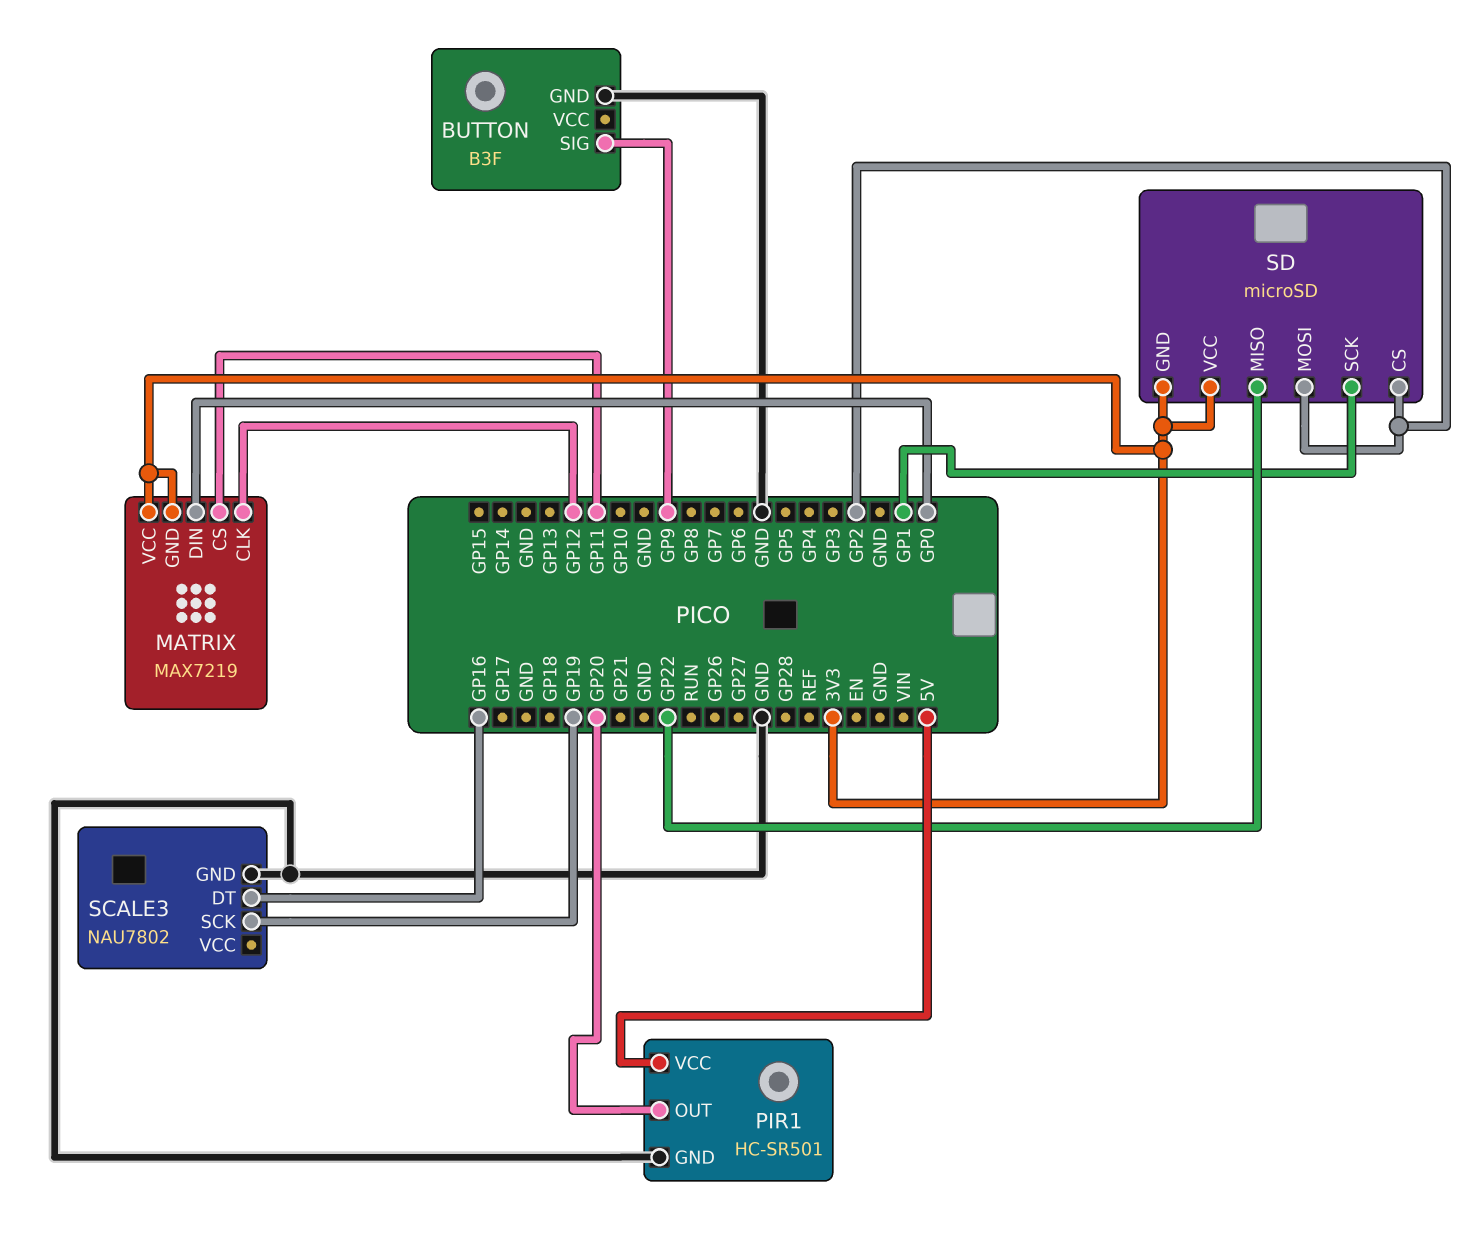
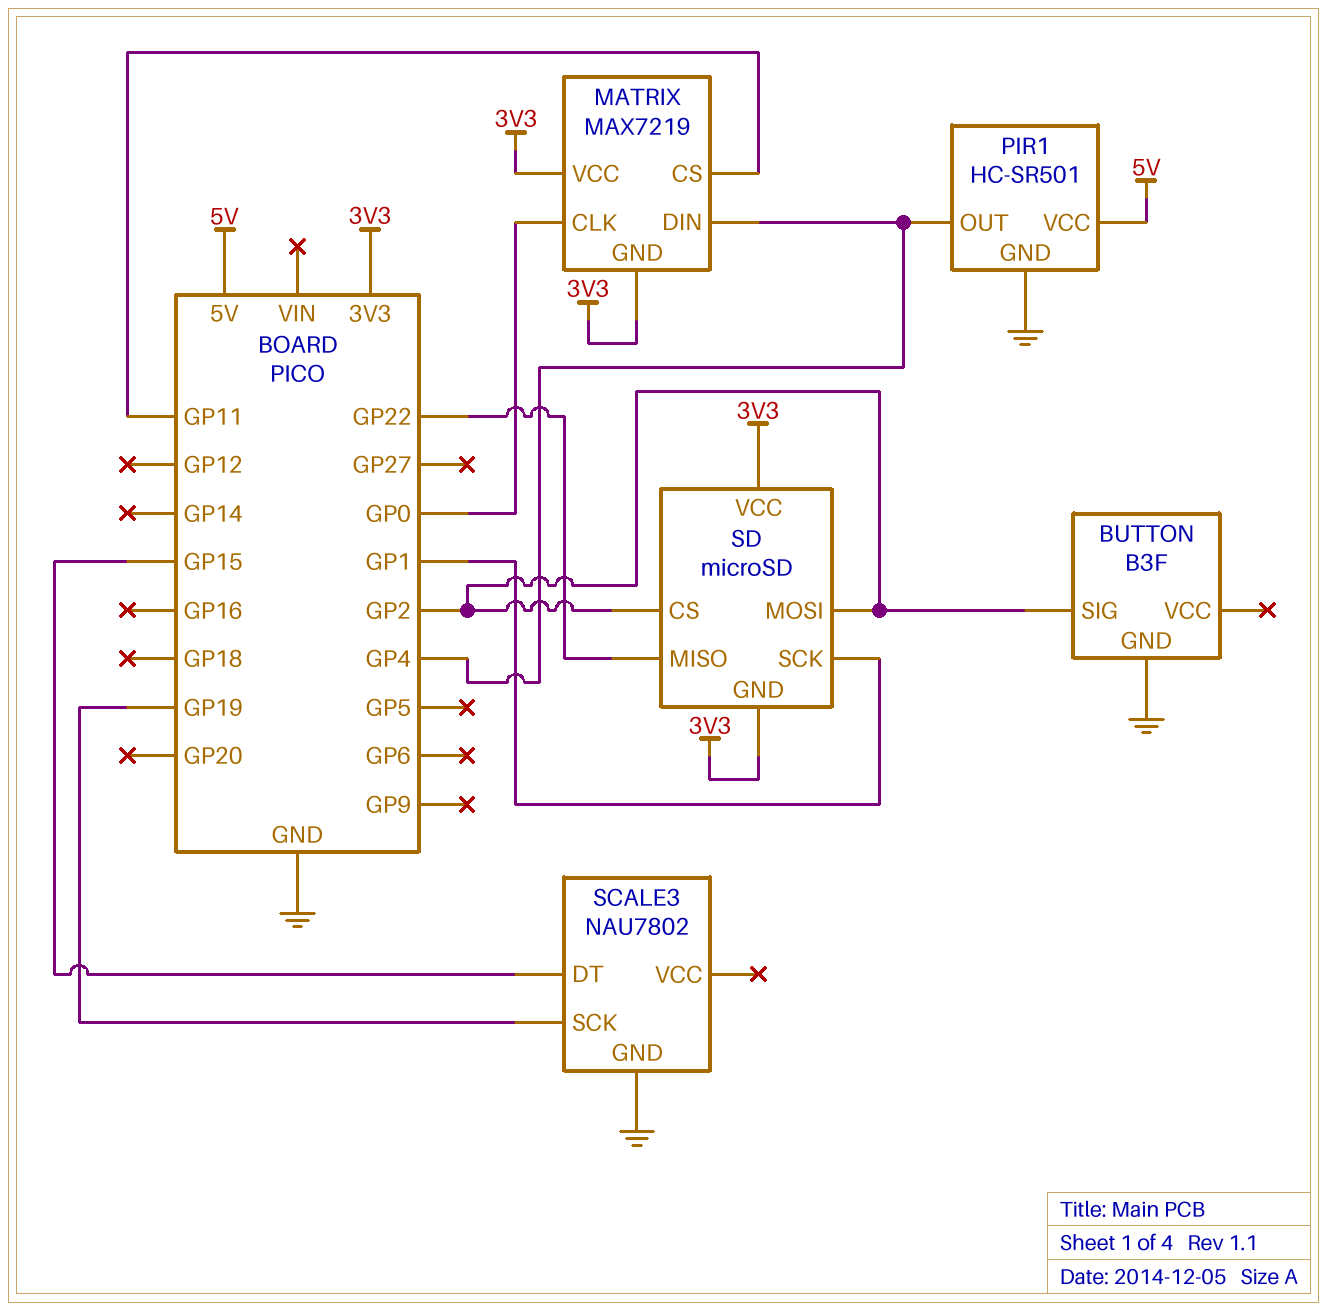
BUTTON pin SIG: GP9 -> GP2
MATRIX pin CLK: GP12 -> GP0
MATRIX pin DIN: GP0 -> GP4
PIR1 pin OUT: GP20 -> GP4
SCALE3 pin DT: GP16 -> GP15

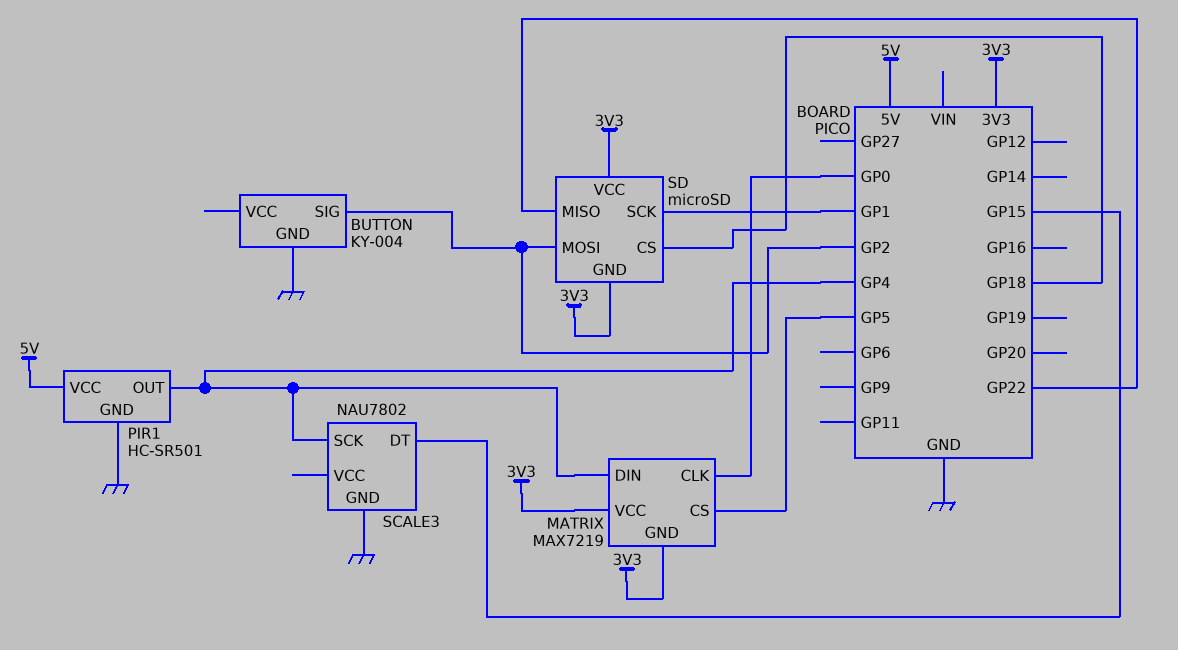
BUTTON: B3F -> KY-004
MATRIX pin CS: GP11 -> GP5
SCALE3 pin SCK: GP19 -> GP4
SD pin CS: GP2 -> GP18

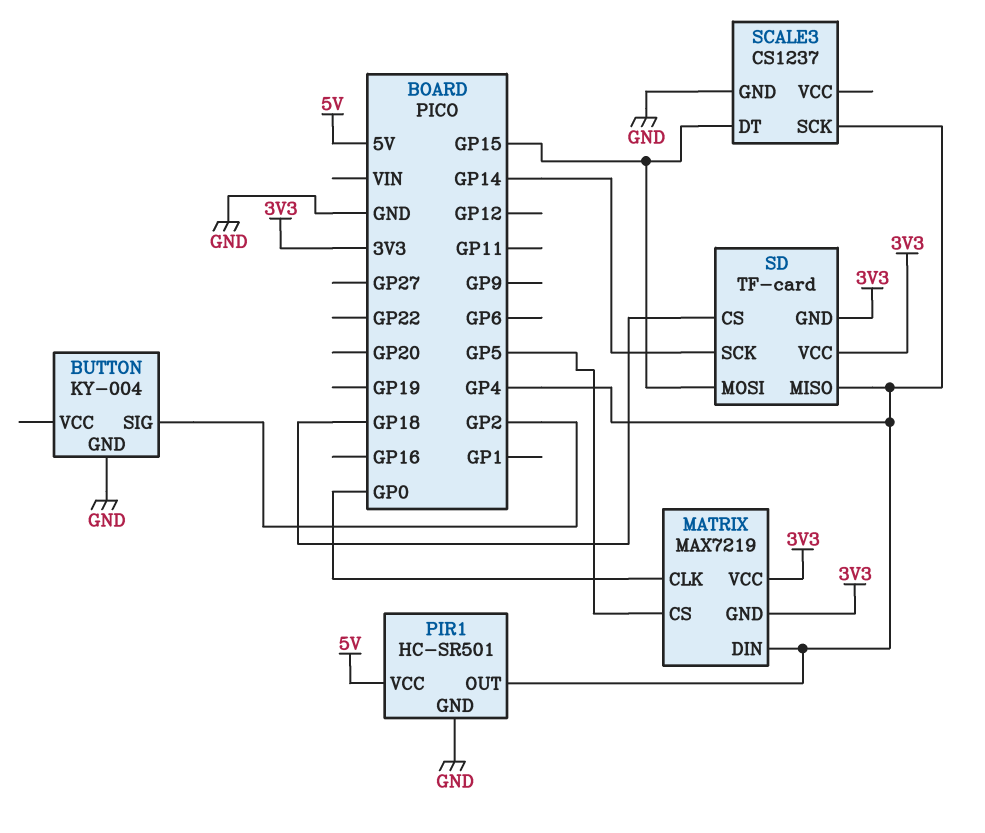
SCALE3: NAU7802 -> CS1237
SD: microSD -> TF-card
SD pin MISO: GP22 -> GP4
SD pin MOSI: GP2 -> GP15
SD pin SCK: GP1 -> GP14

